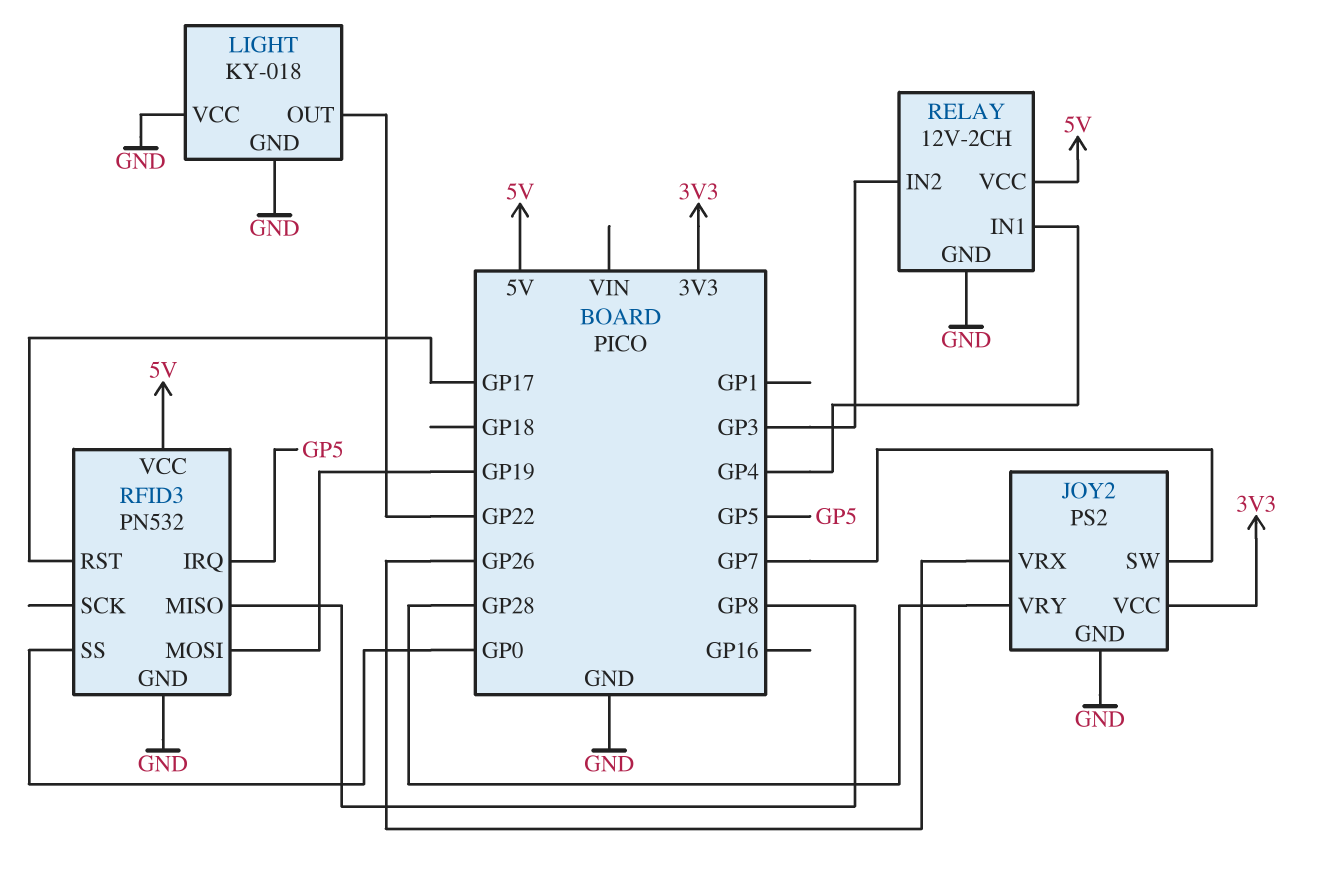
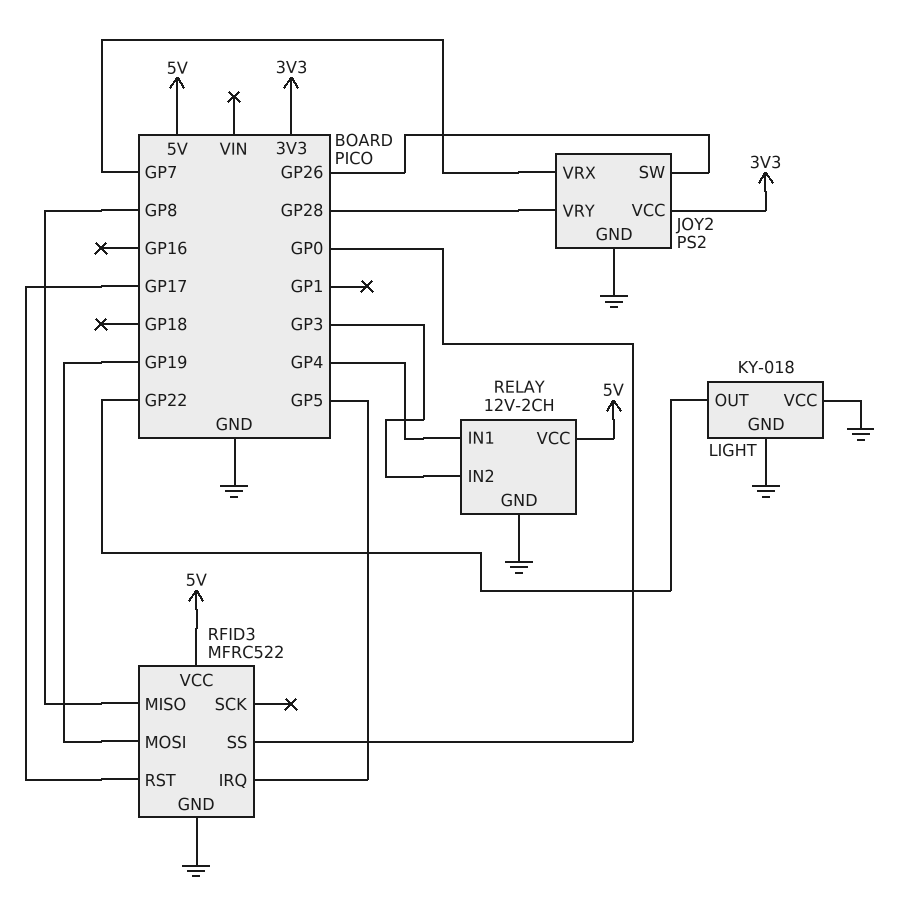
JOY2 pin SW: GP7 -> GP26
JOY2 pin VRX: GP26 -> GP7
RFID3: PN532 -> MFRC522

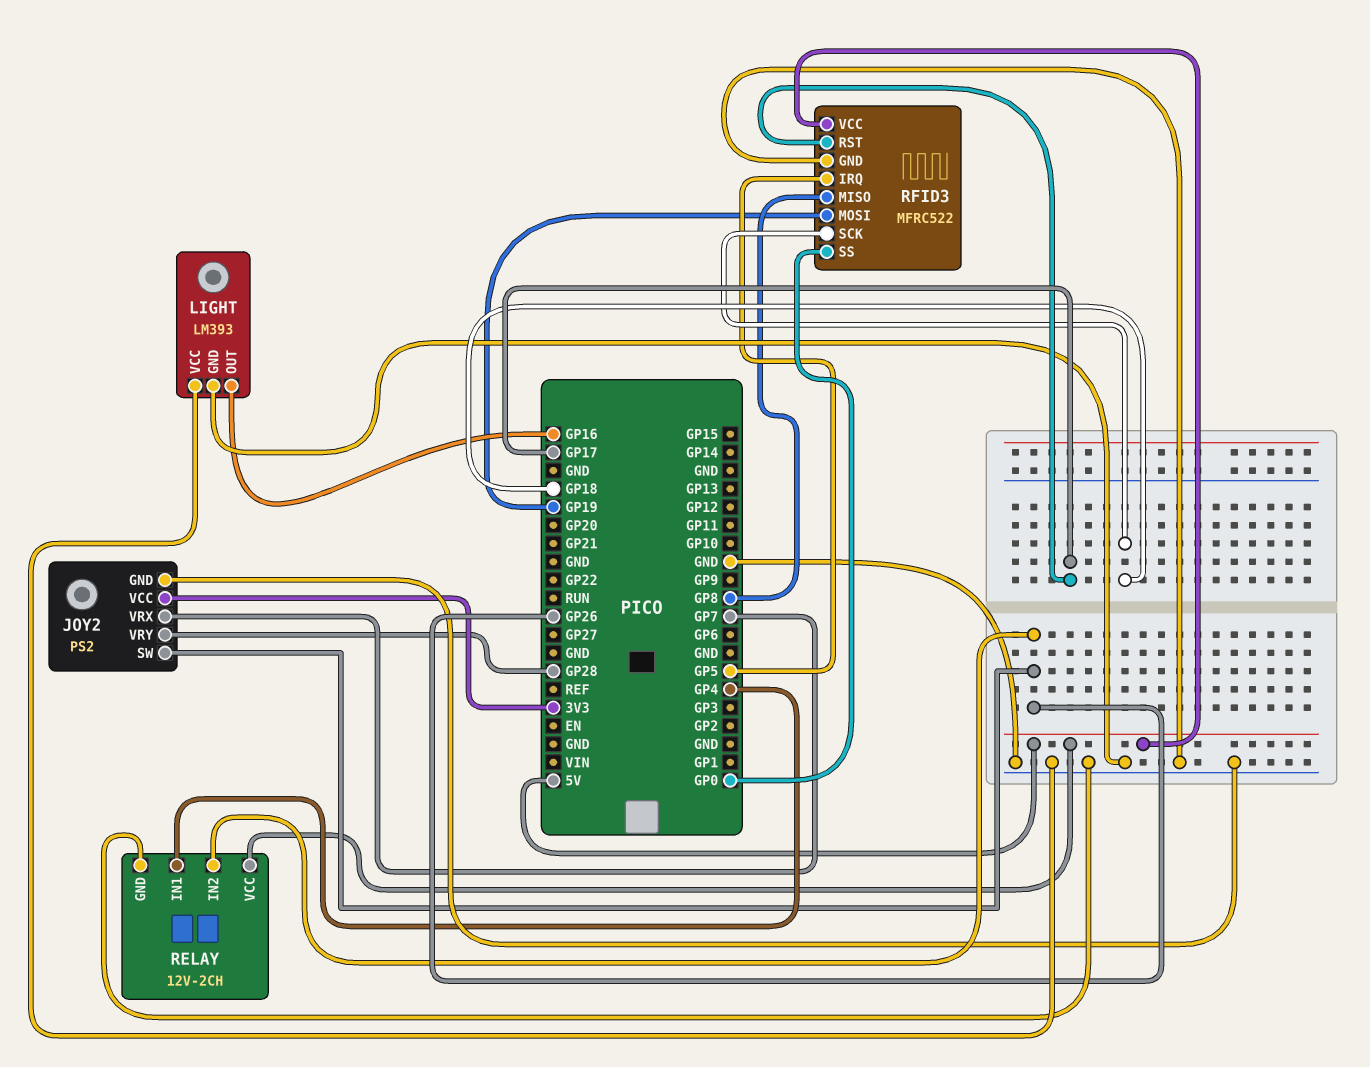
LIGHT: KY-018 -> LM393
LIGHT pin OUT: GP22 -> GP16
RELAY pin IN2: GP3 -> GP26
RFID3 pin SCK: none -> GP18

